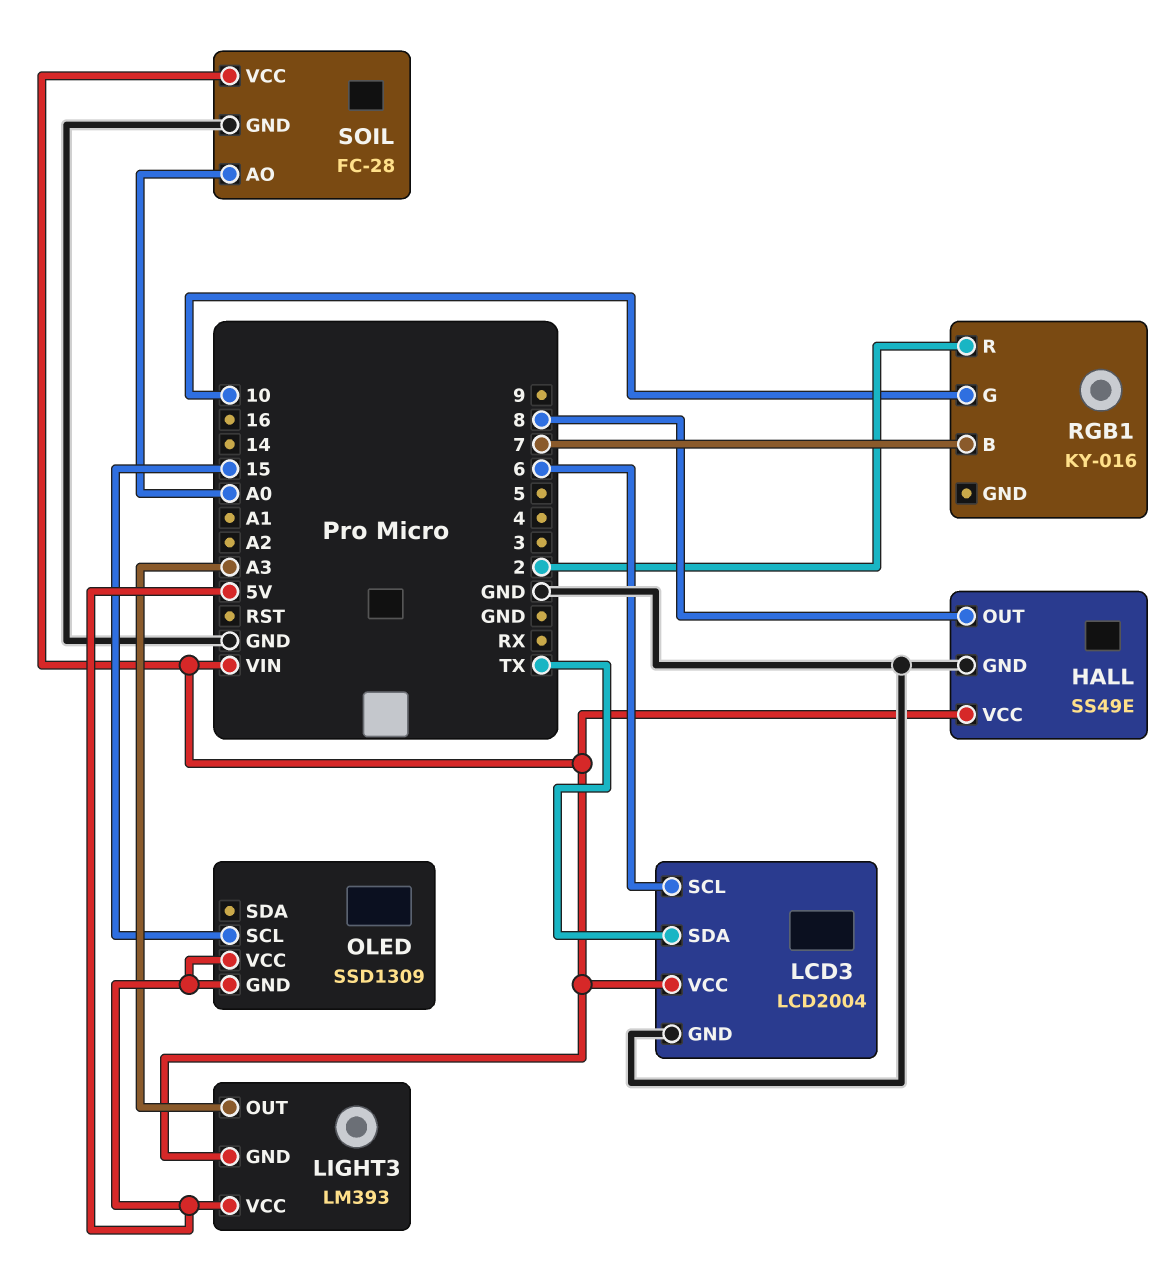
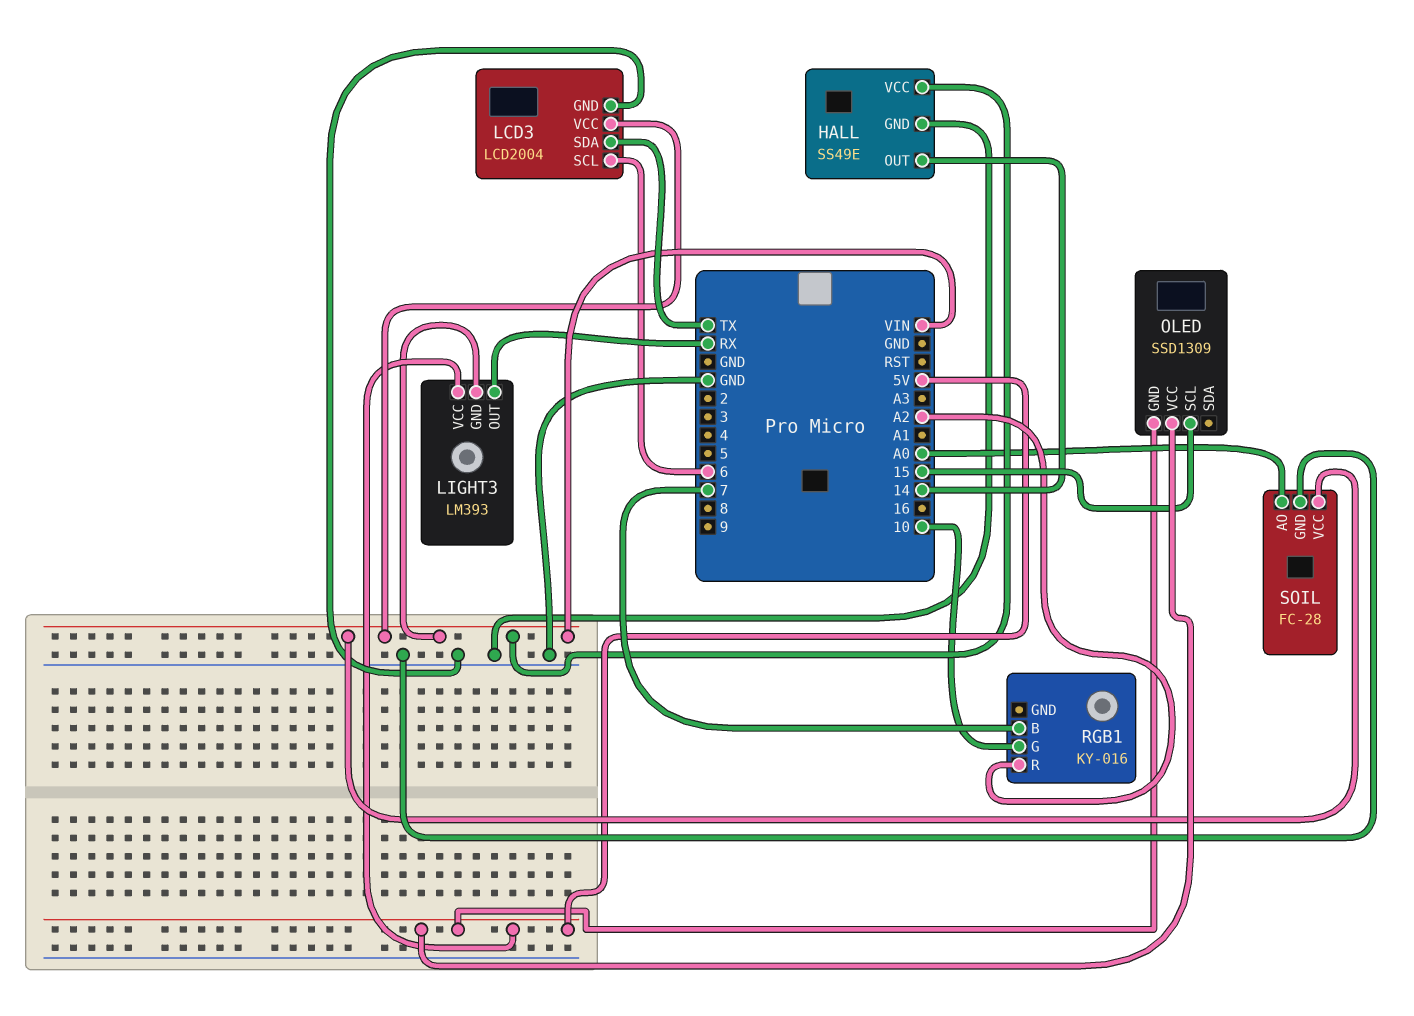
HALL pin OUT: 8 -> 14
LIGHT3 pin OUT: A3 -> RX
RGB1 pin R: 2 -> A2

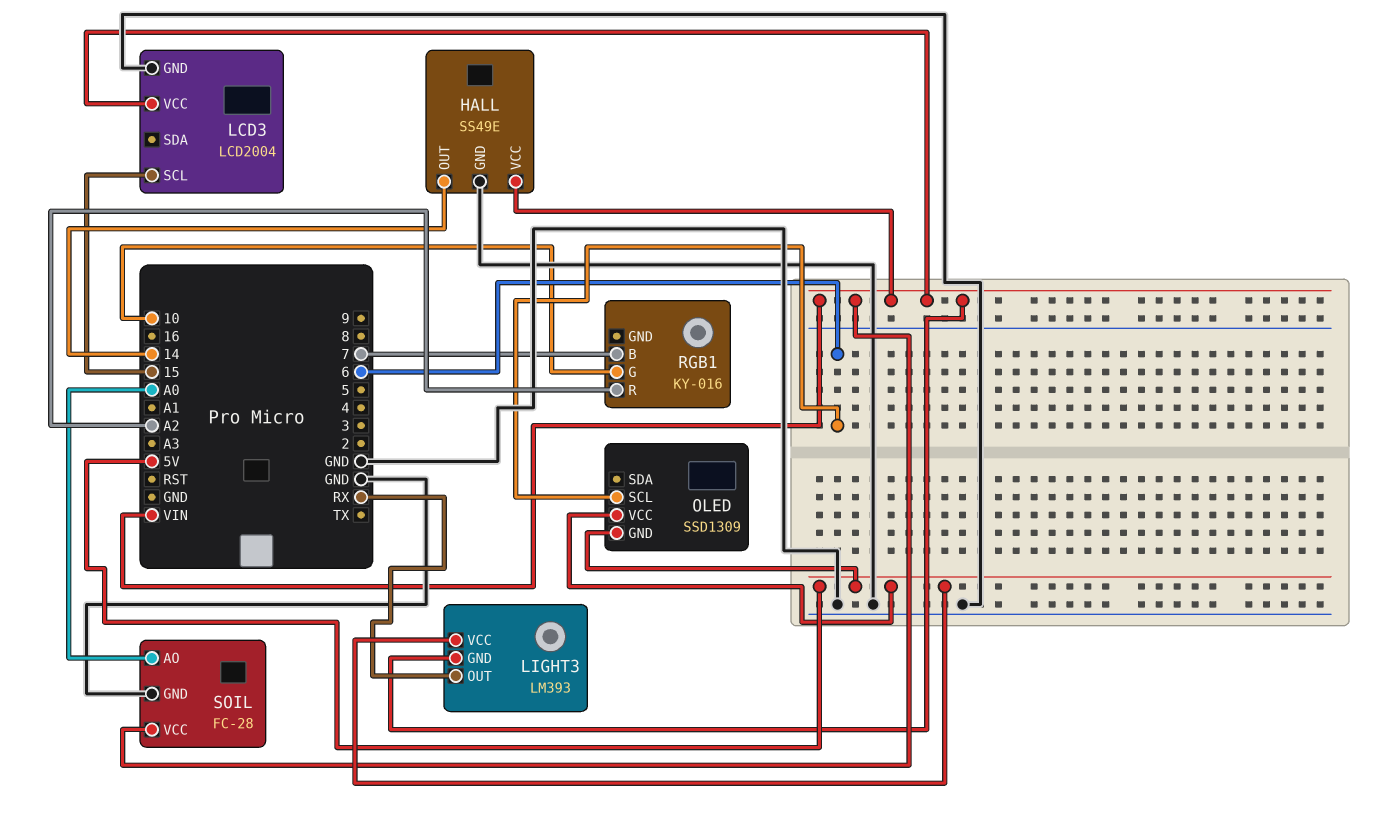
LCD3 pin SCL: 6 -> 15
LCD3 pin SDA: TX -> none
OLED pin SCL: 15 -> 6

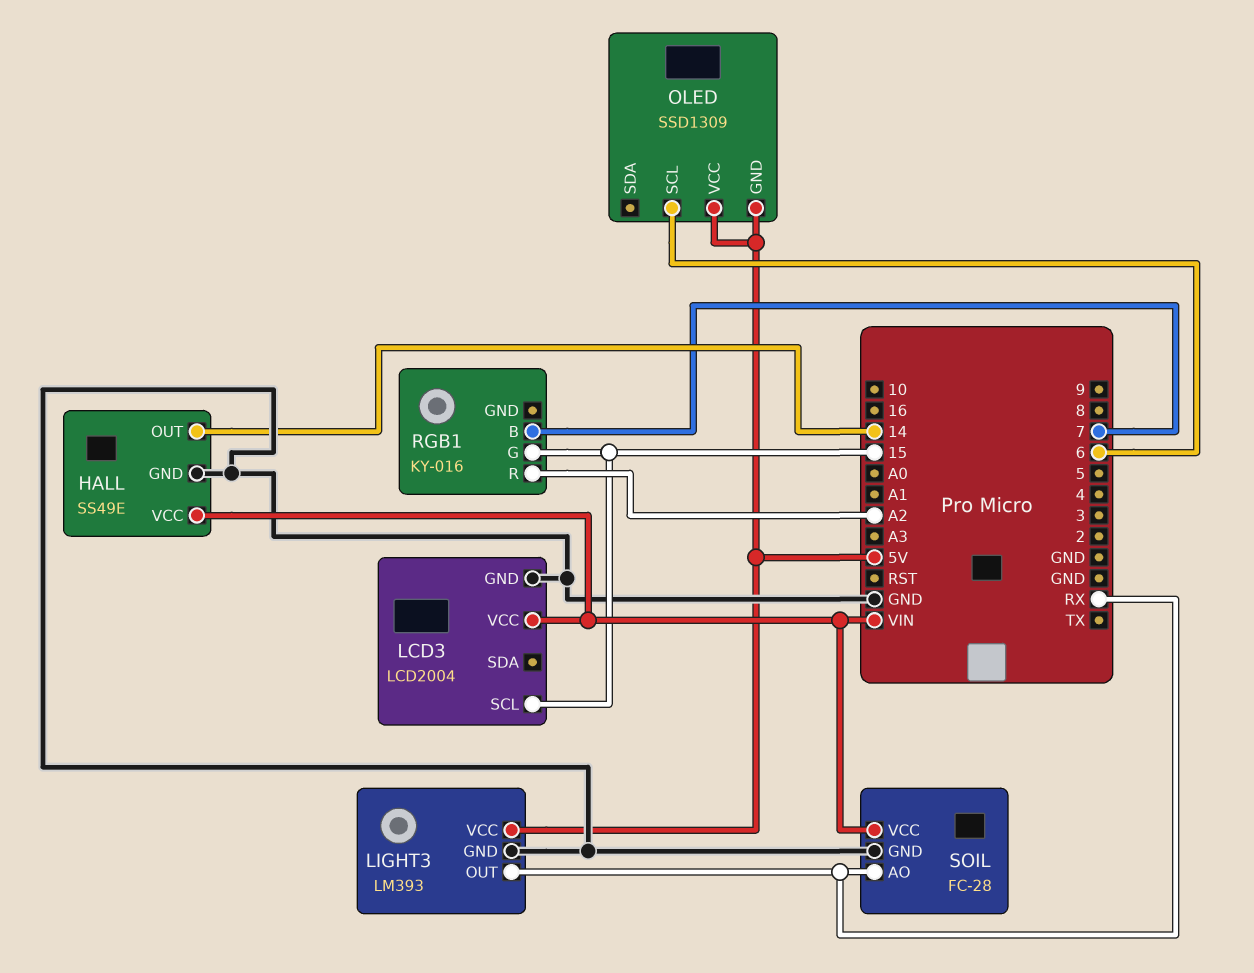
LIGHT3 pin GND: VIN -> GND
RGB1 pin G: 10 -> 15
SOIL pin AO: A0 -> RX

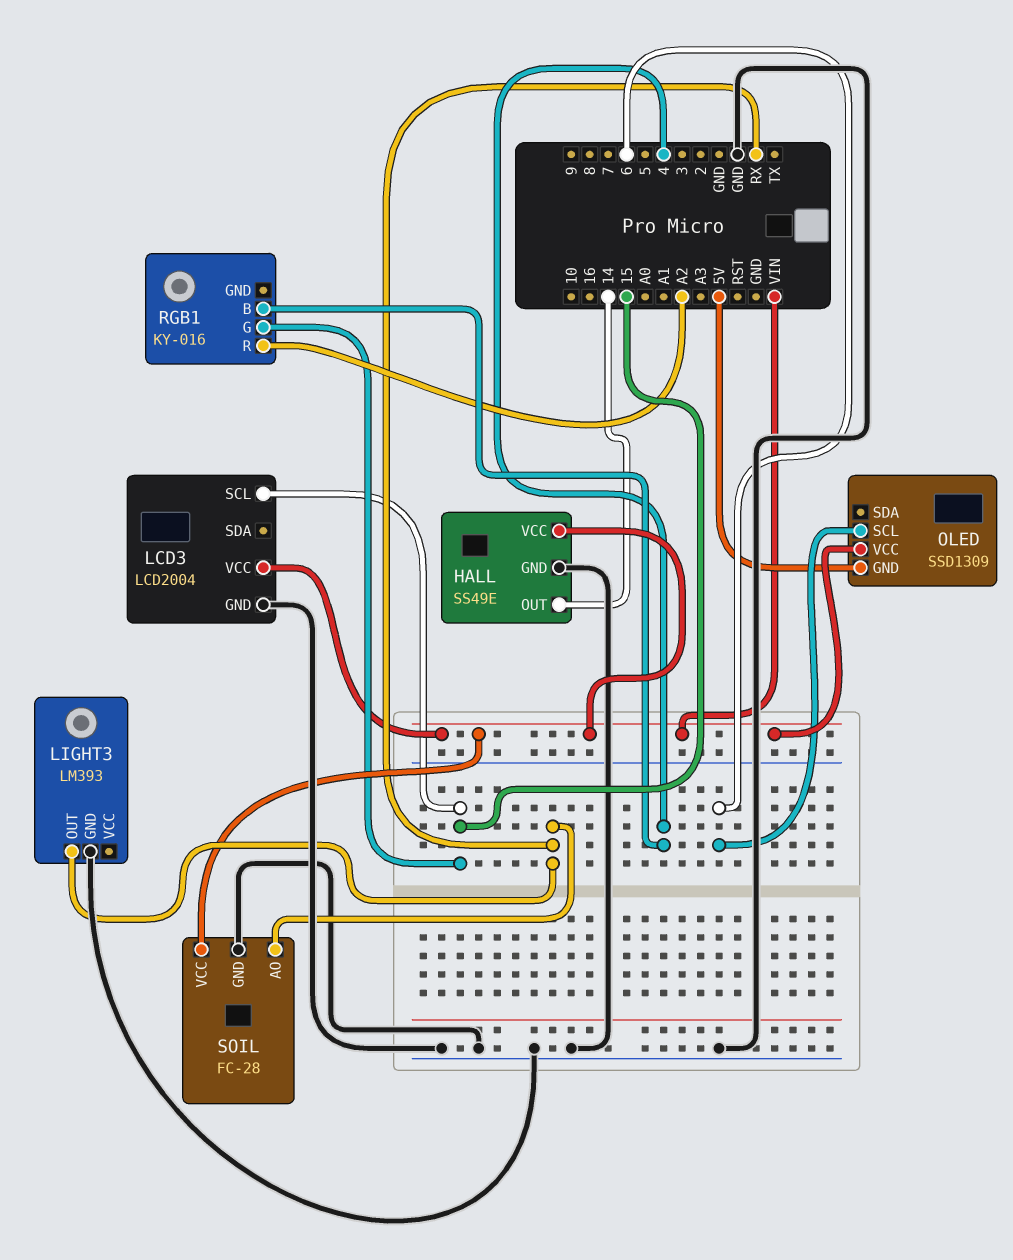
LIGHT3 pin VCC: 5V -> none
OLED pin VCC: 5V -> VIN
RGB1 pin B: 7 -> 4

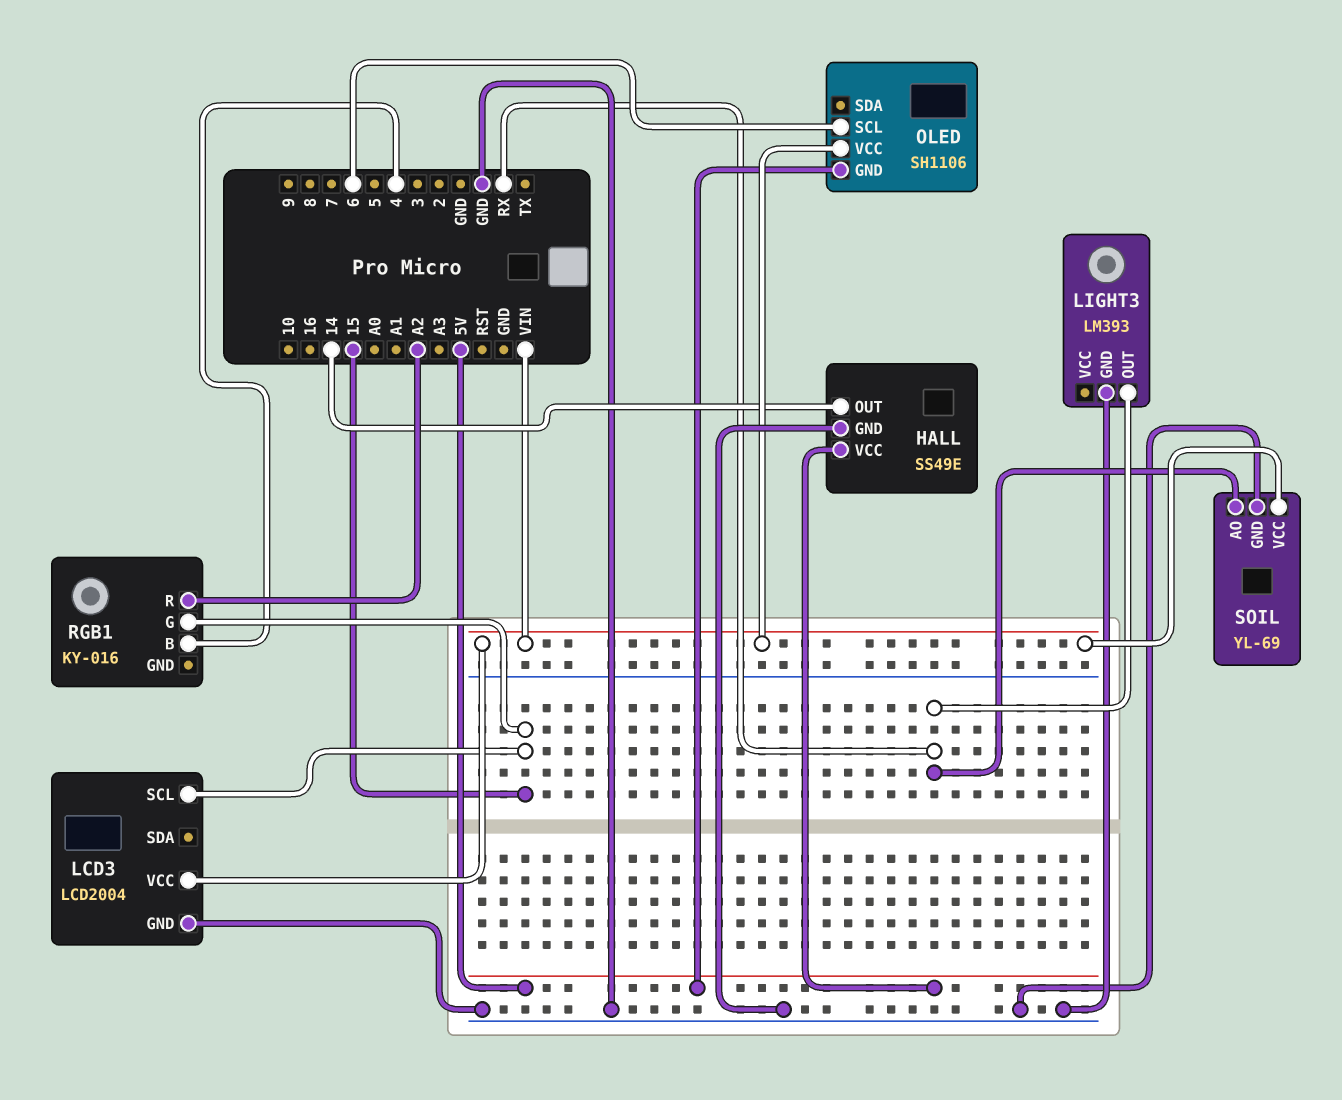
HALL pin VCC: VIN -> 5V
OLED: SSD1309 -> SH1106
SOIL: FC-28 -> YL-69

